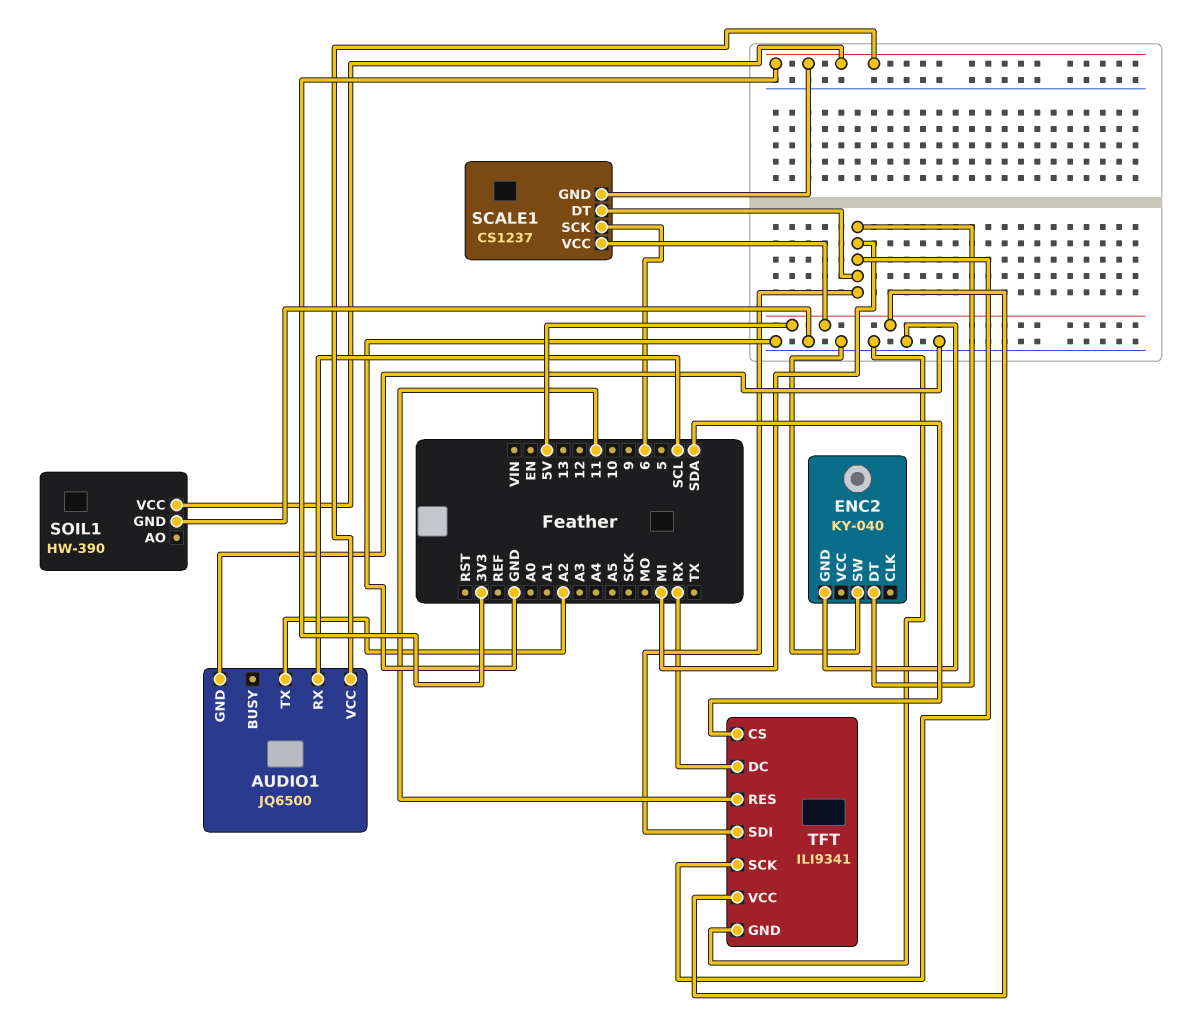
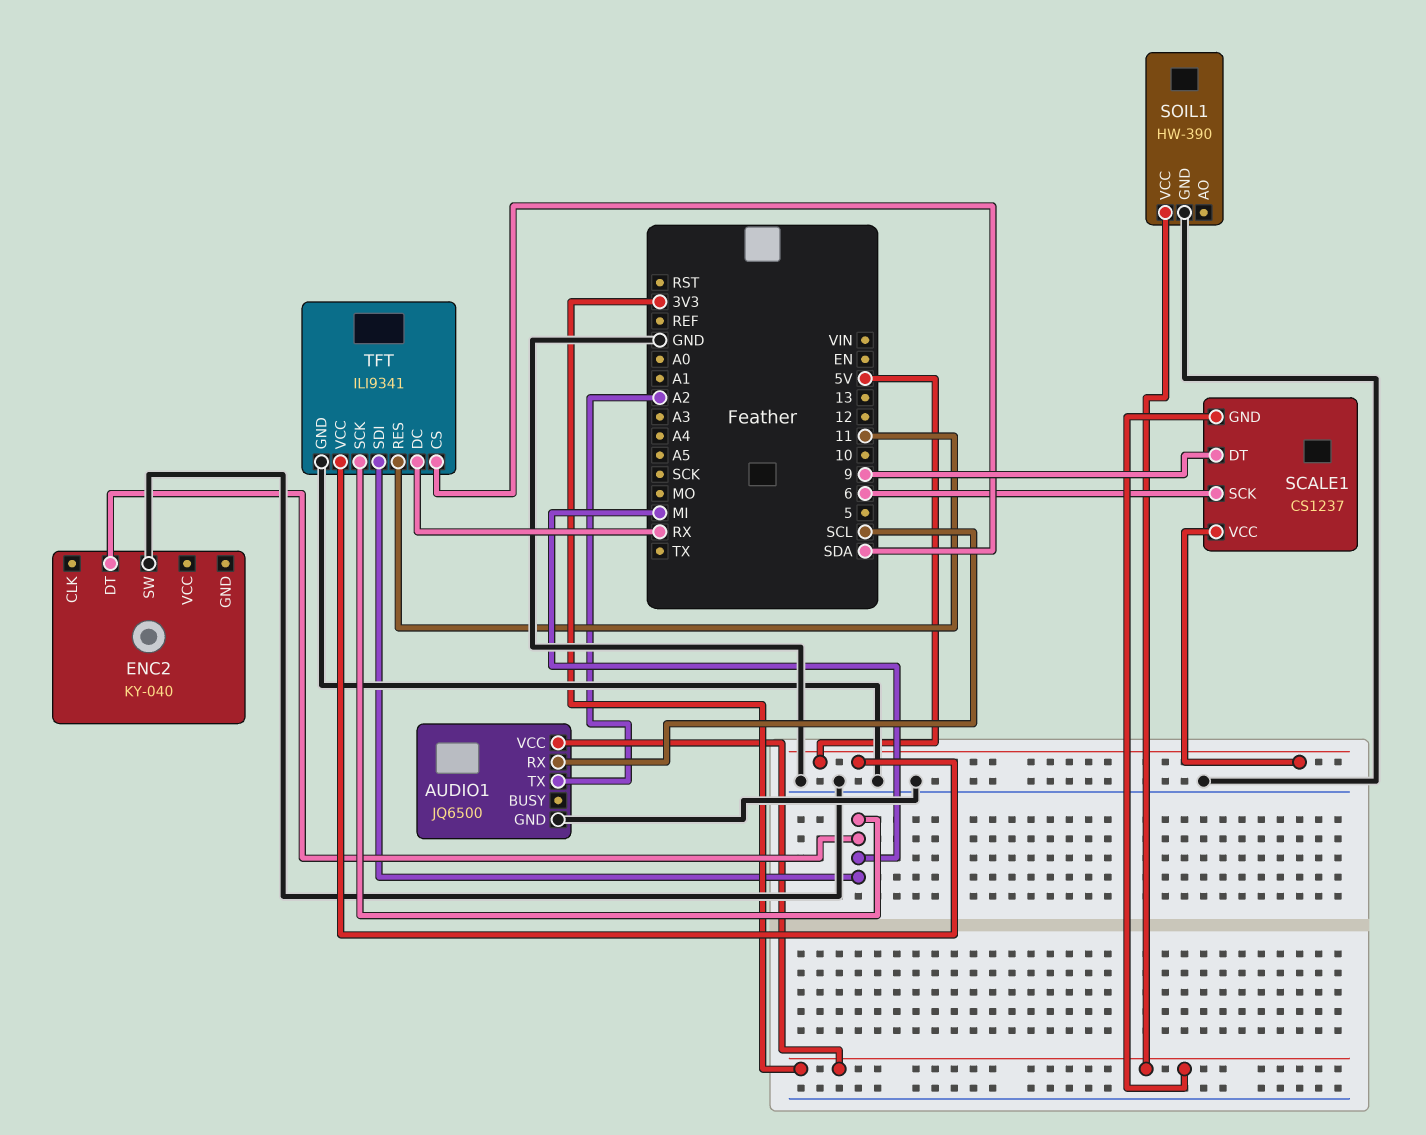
ENC2 pin GND: GND -> none
SCALE1 pin DT: MI -> 9

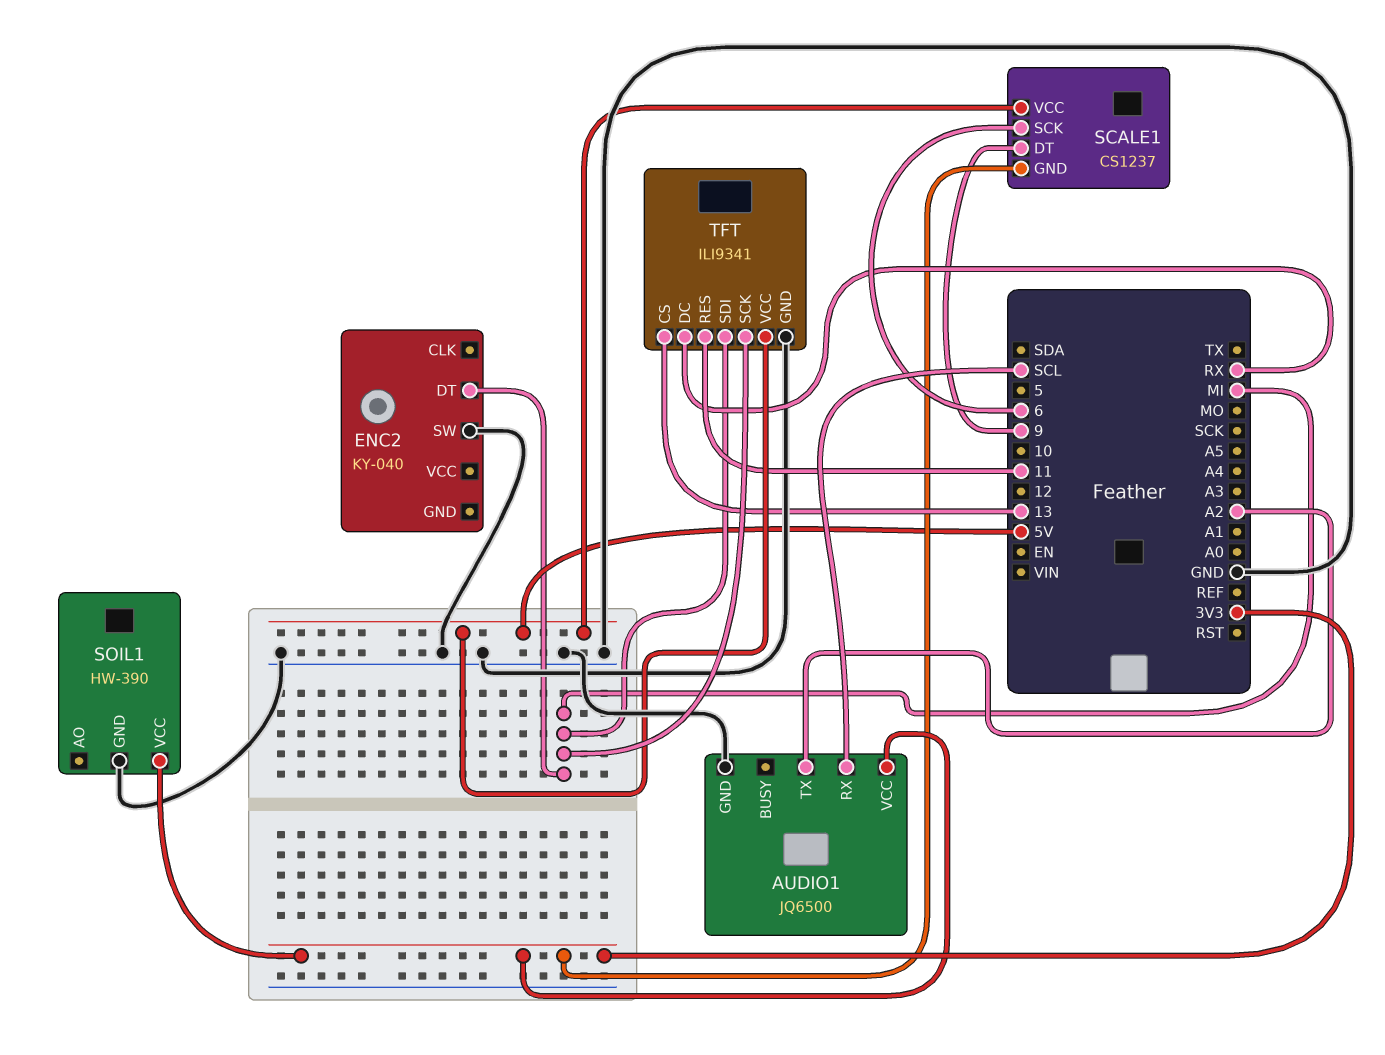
TFT pin CS: SDA -> 13

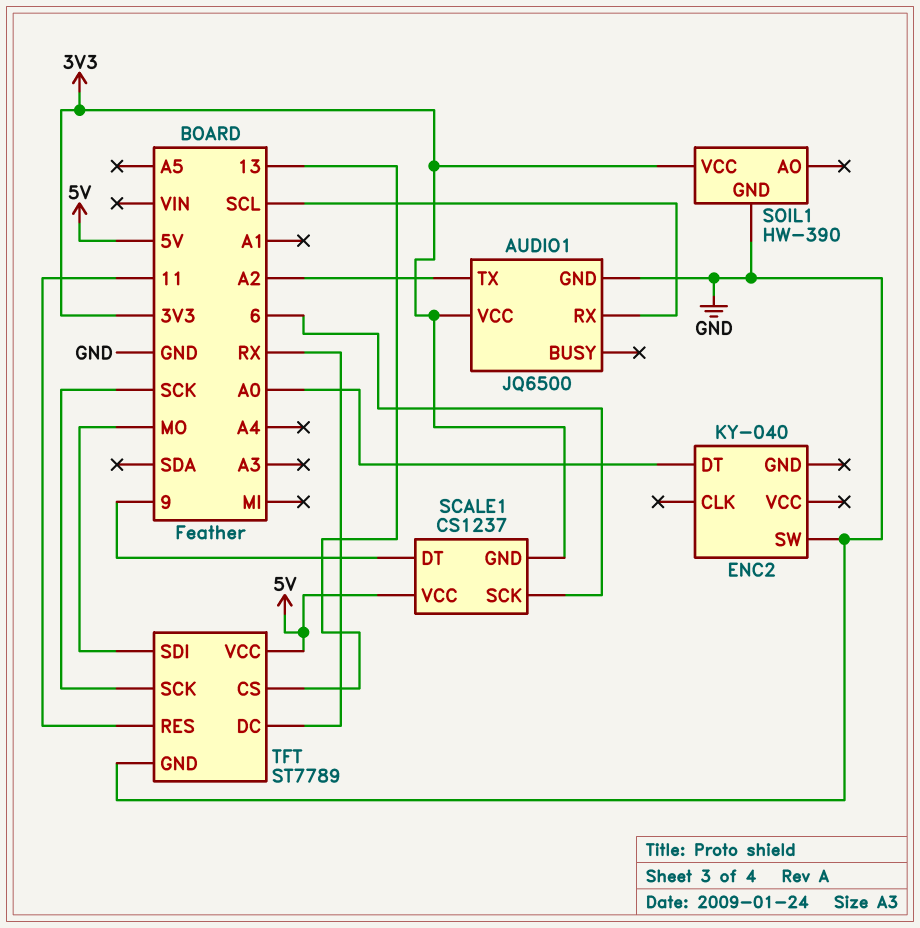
ENC2 pin DT: MI -> A0
TFT: ILI9341 -> ST7789
TFT pin SCK: MI -> SCK
TFT pin SDI: MI -> MO

